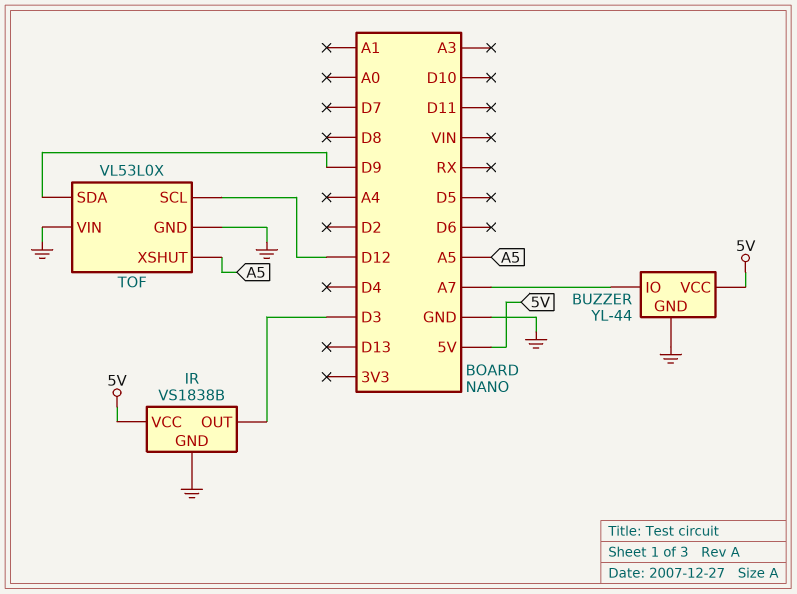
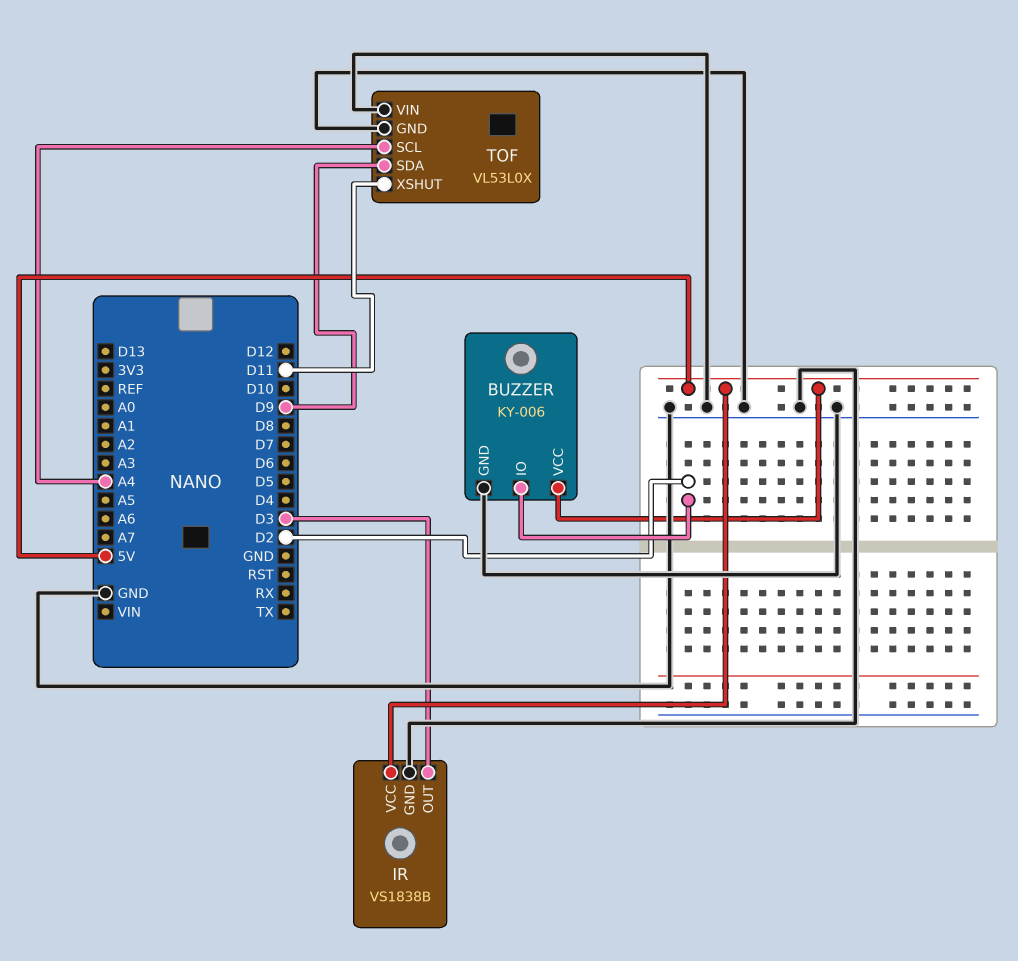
BUZZER: YL-44 -> KY-006
BUZZER pin IO: A7 -> D2
TOF pin SCL: D12 -> A4
TOF pin XSHUT: A5 -> D11

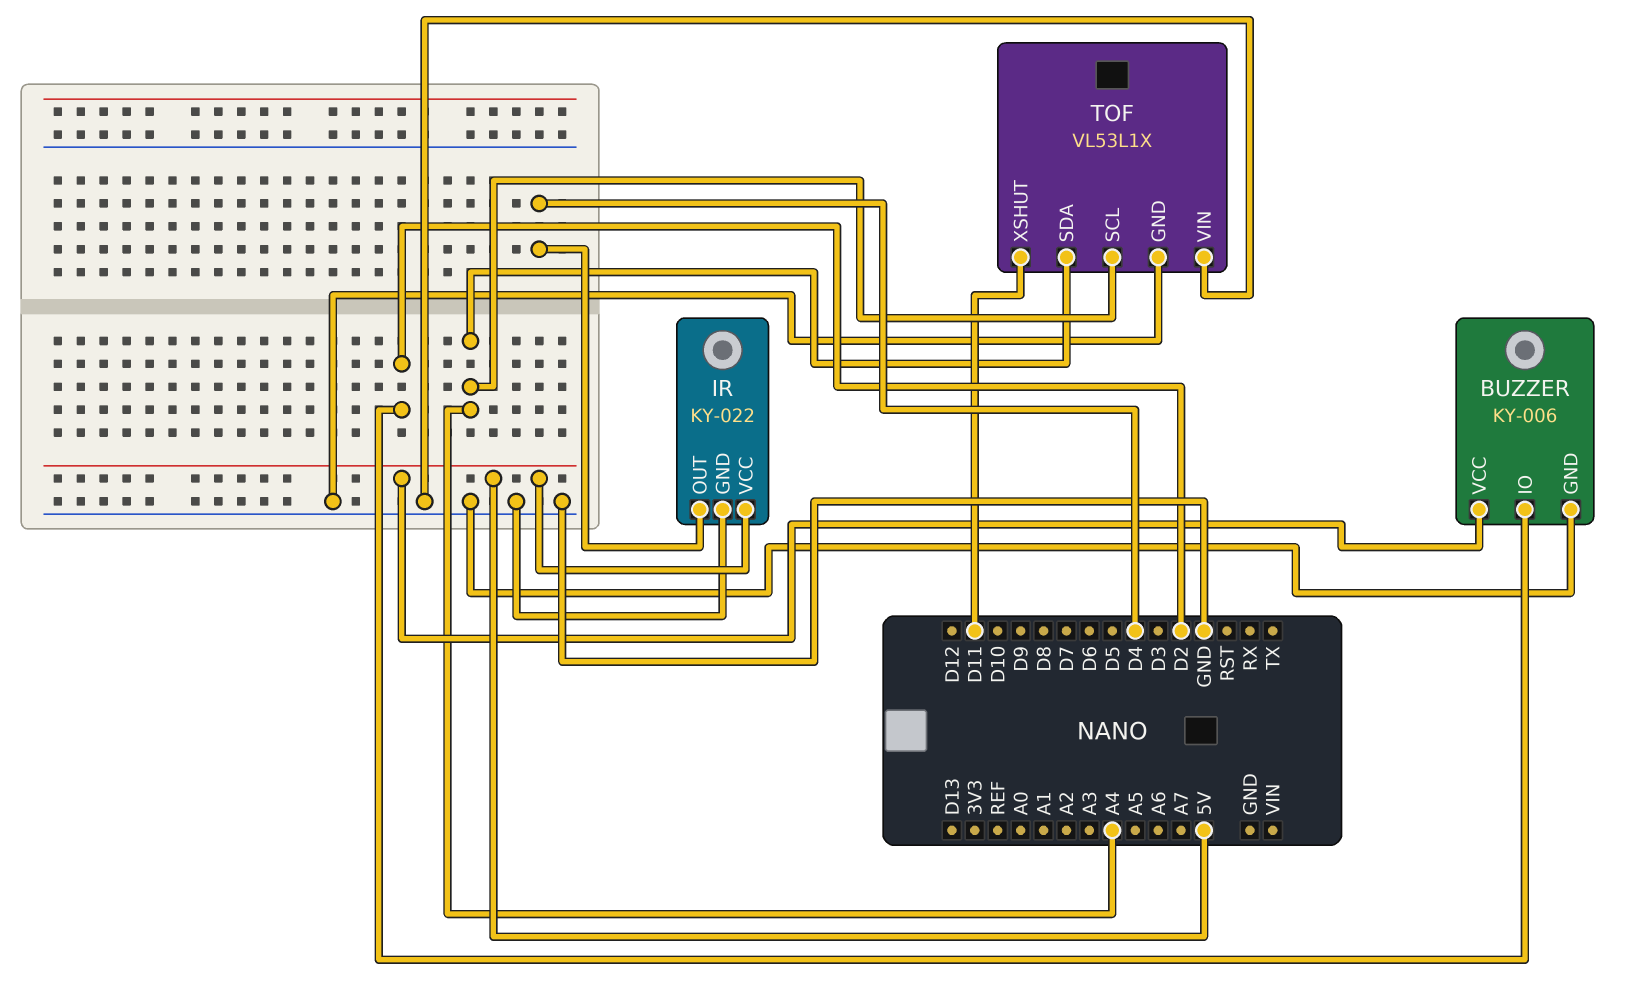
IR: VS1838B -> KY-022
IR pin OUT: D3 -> D4
TOF: VL53L0X -> VL53L1X
TOF pin SDA: D9 -> A4

